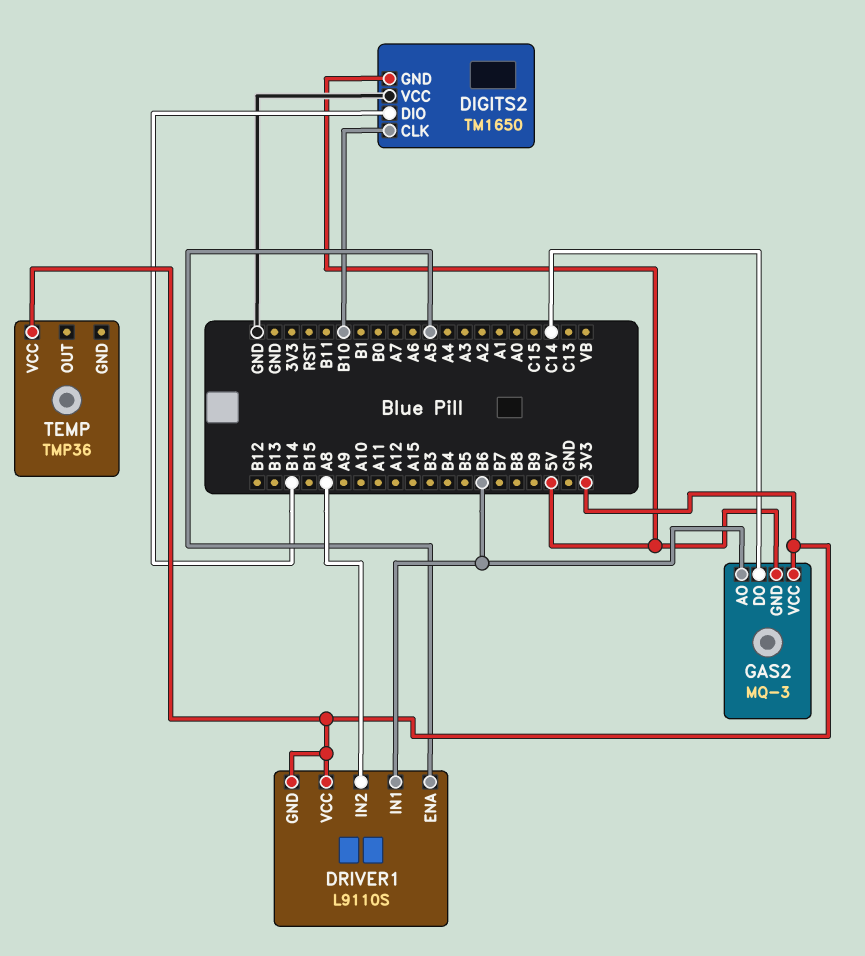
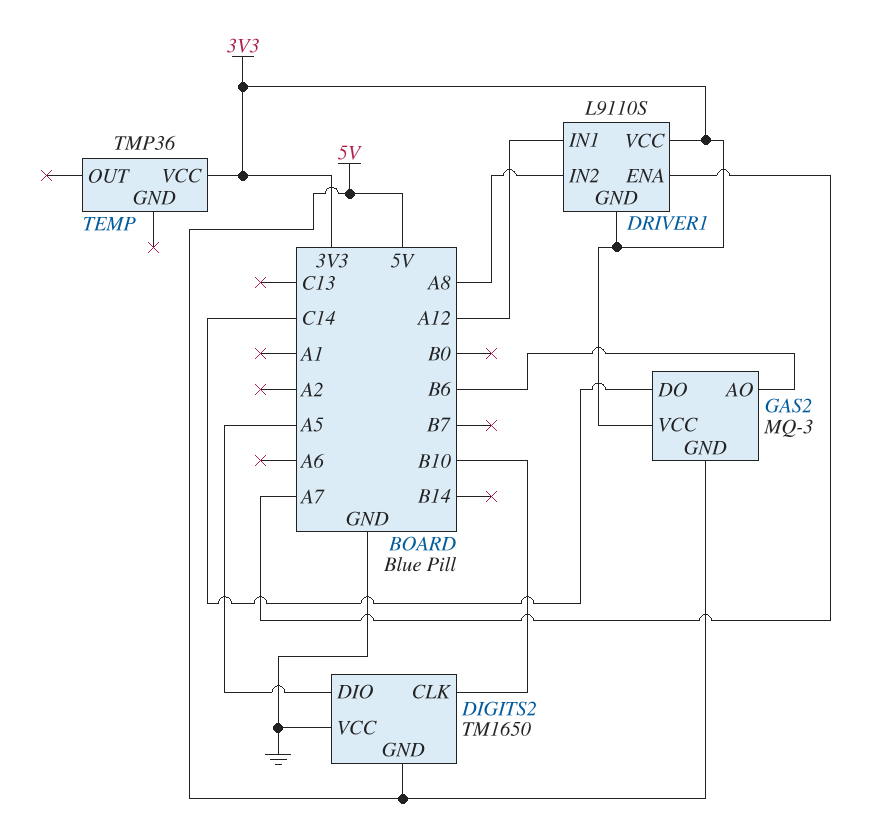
DIGITS2 pin DIO: B14 -> A5
DRIVER1 pin ENA: A5 -> A7
DRIVER1 pin IN1: B6 -> A12

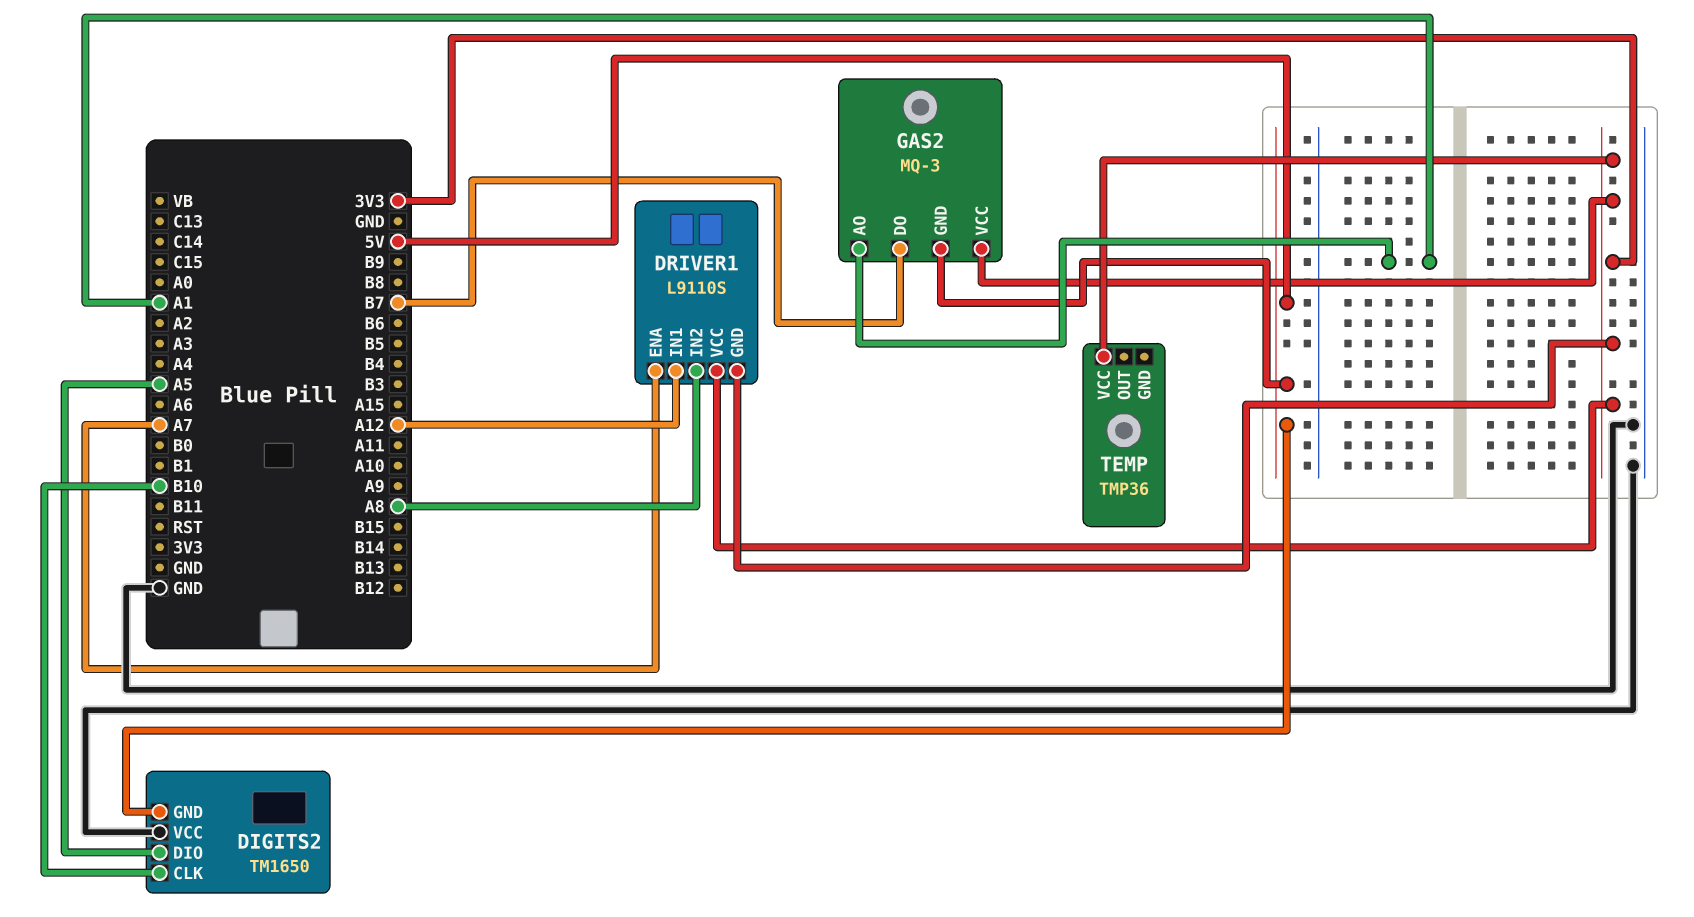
GAS2 pin AO: B6 -> A1
GAS2 pin DO: C14 -> B7

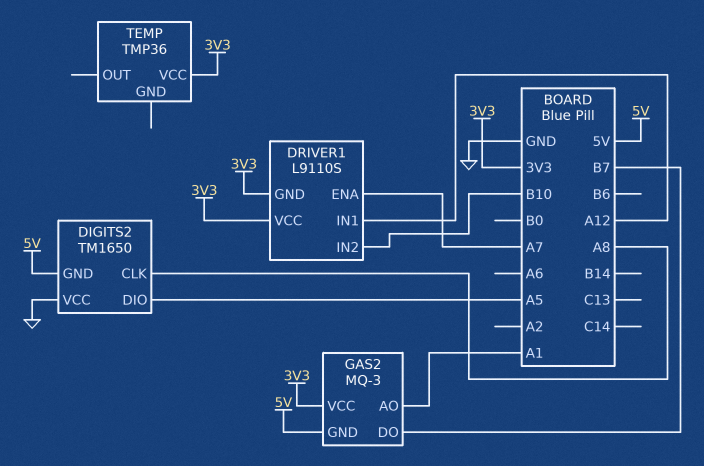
DIGITS2 pin CLK: B10 -> A8
DRIVER1 pin IN2: A8 -> B10

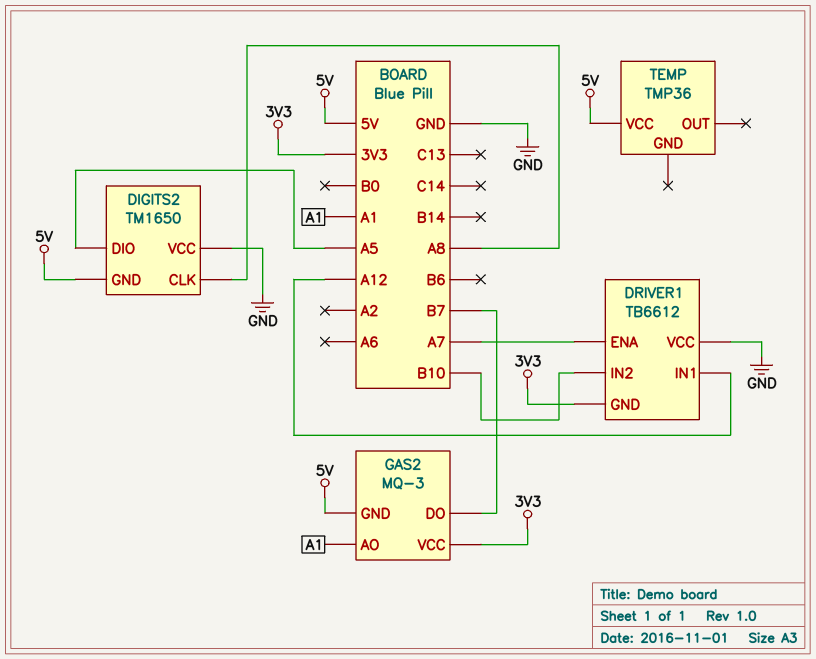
DRIVER1: L9110S -> TB6612
DRIVER1 pin VCC: 3V3 -> GND
TEMP pin VCC: 3V3 -> 5V

